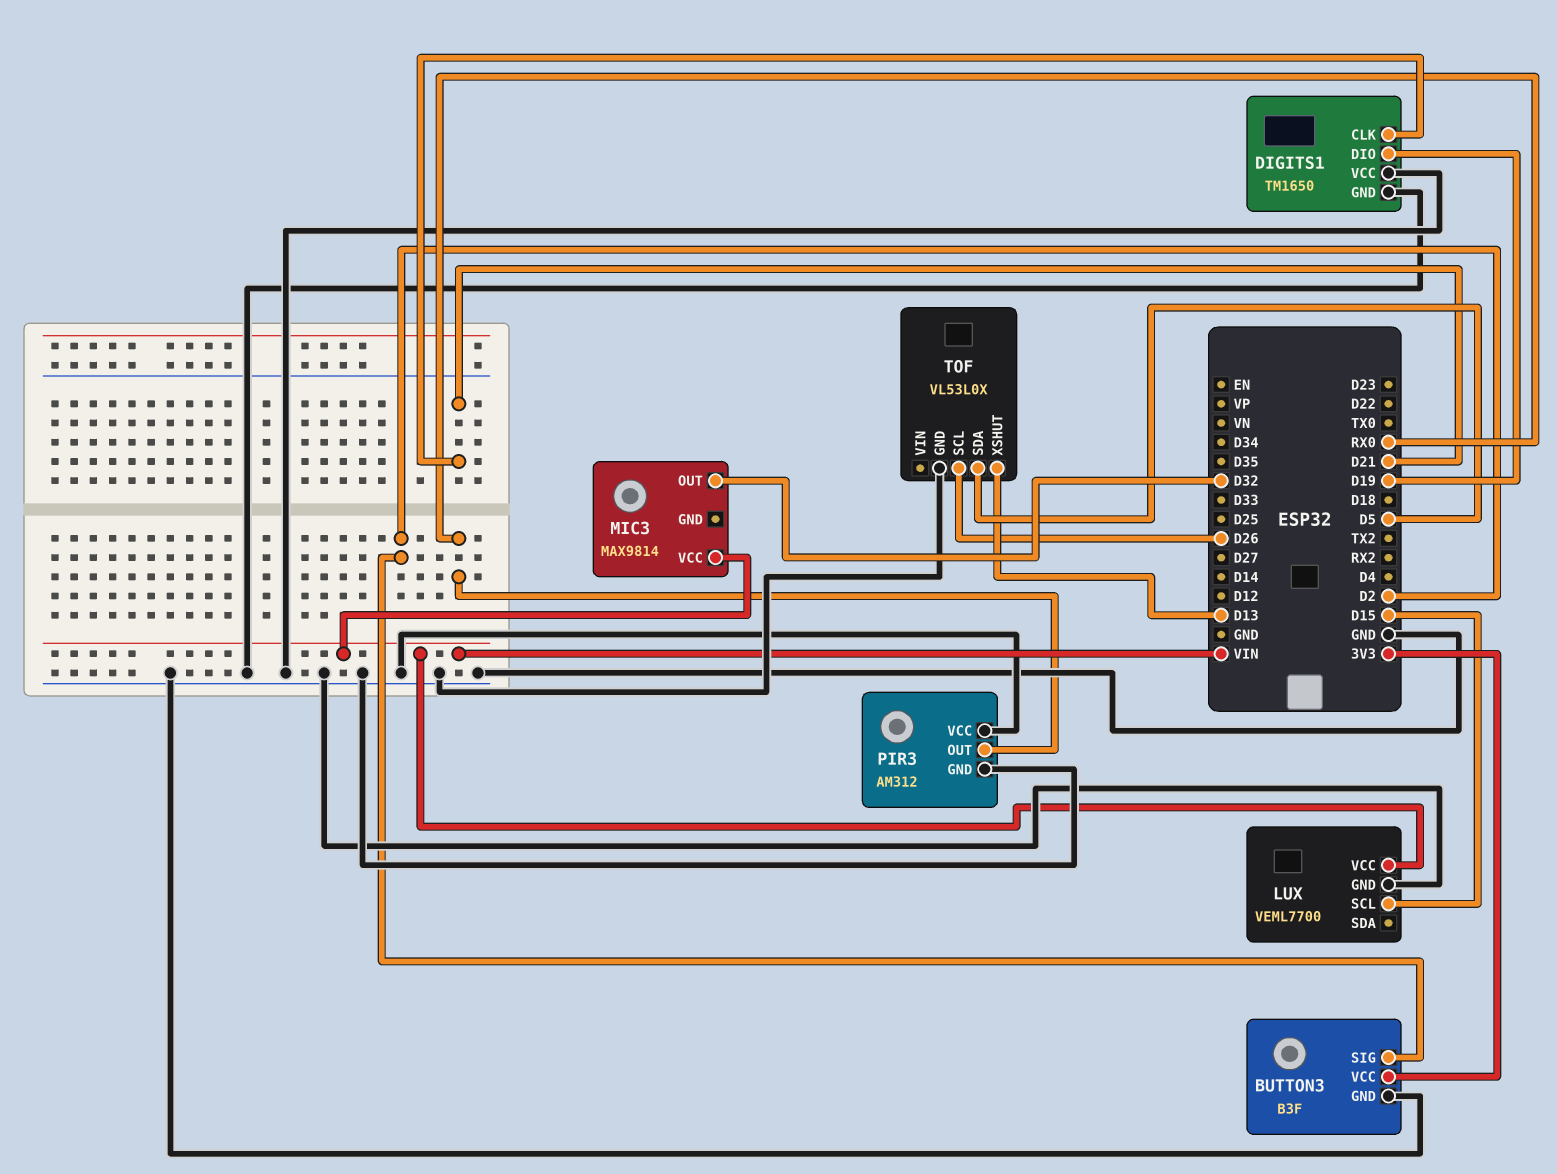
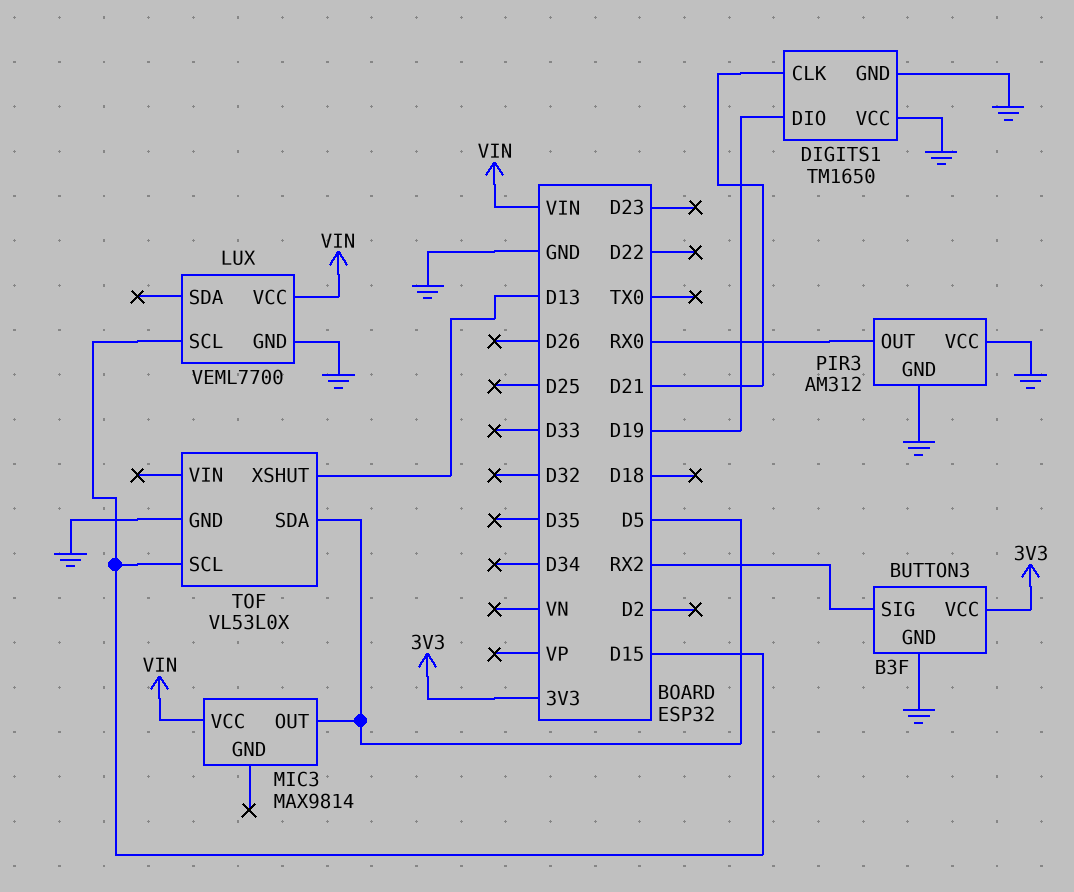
BUTTON3 pin SIG: D2 -> RX2
MIC3 pin OUT: D32 -> D5
TOF pin SCL: D26 -> D15

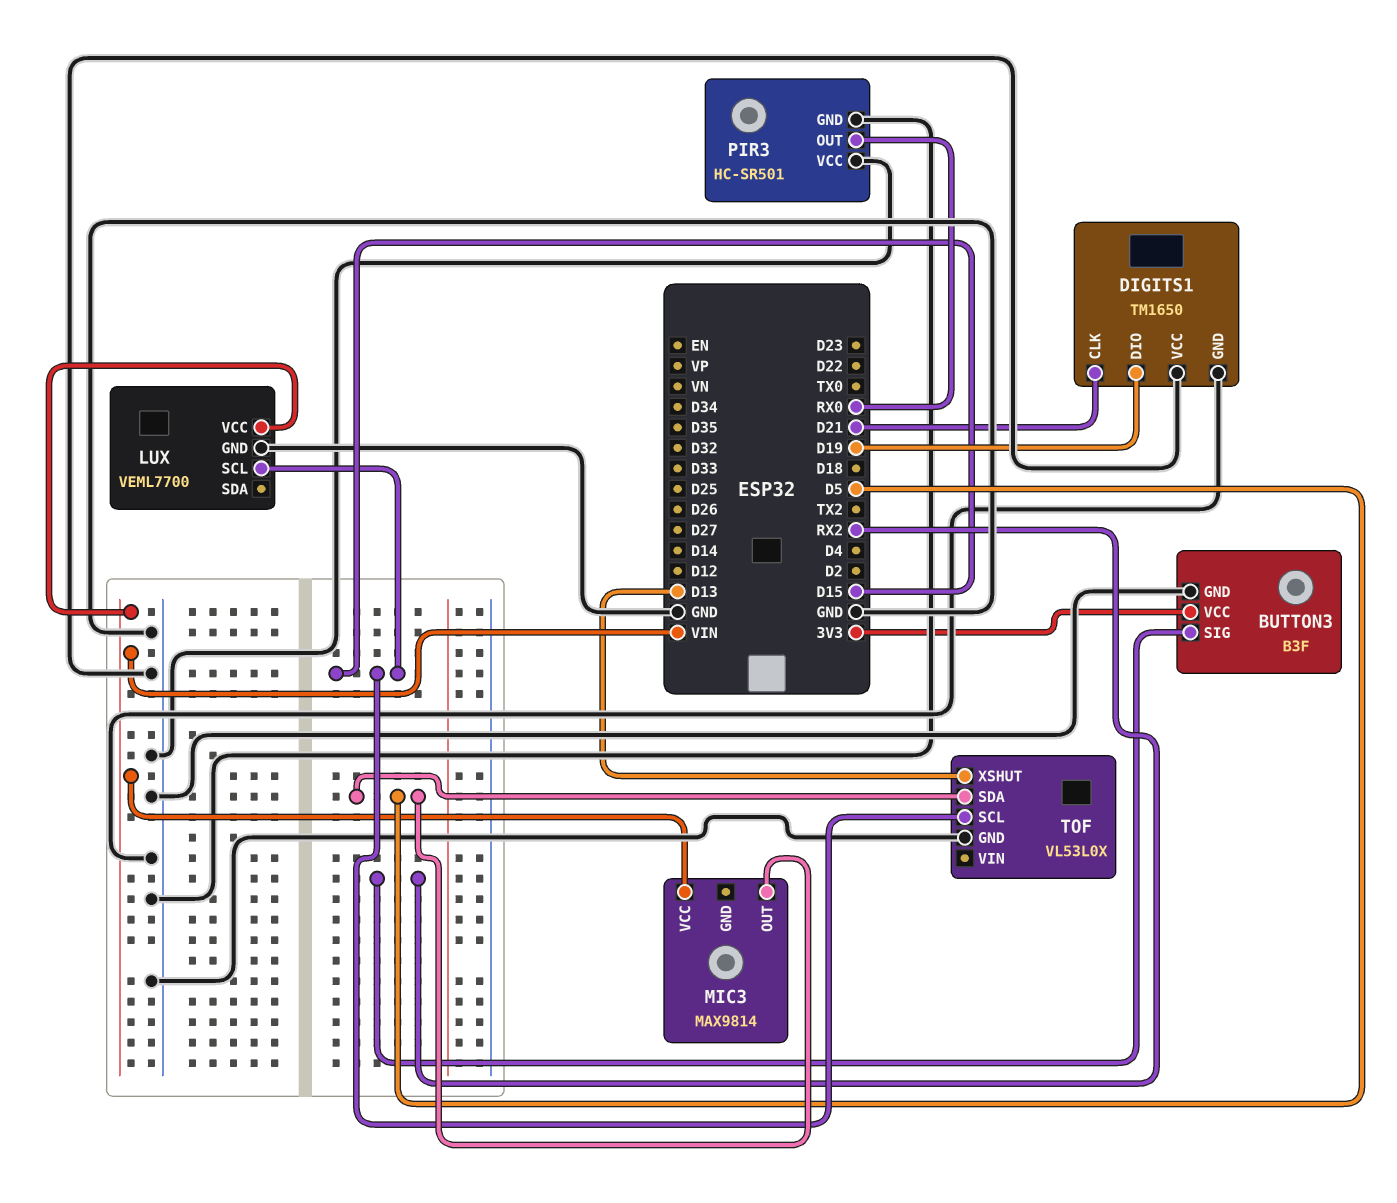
PIR3: AM312 -> HC-SR501

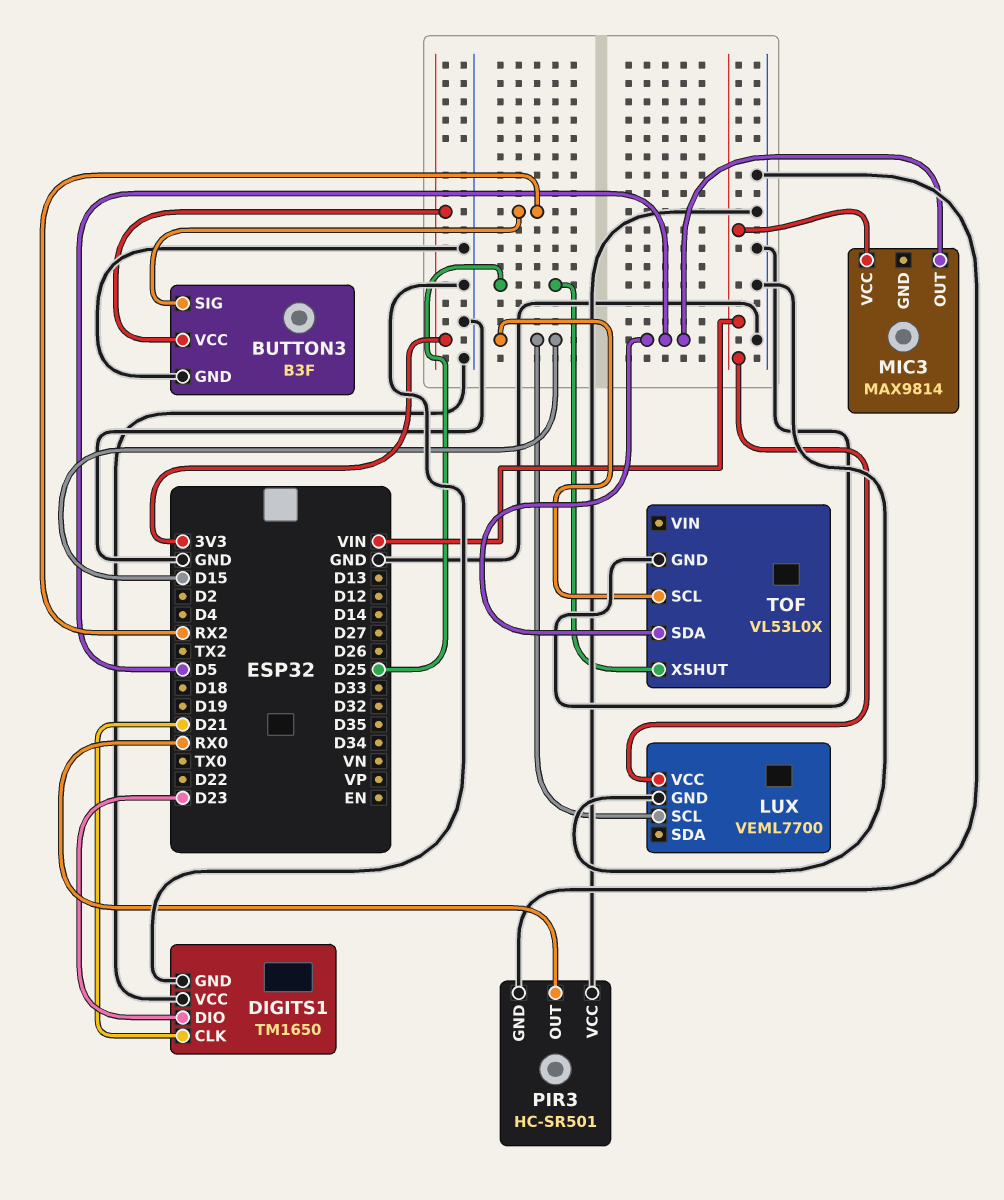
DIGITS1 pin DIO: D19 -> D23
TOF pin XSHUT: D13 -> D25

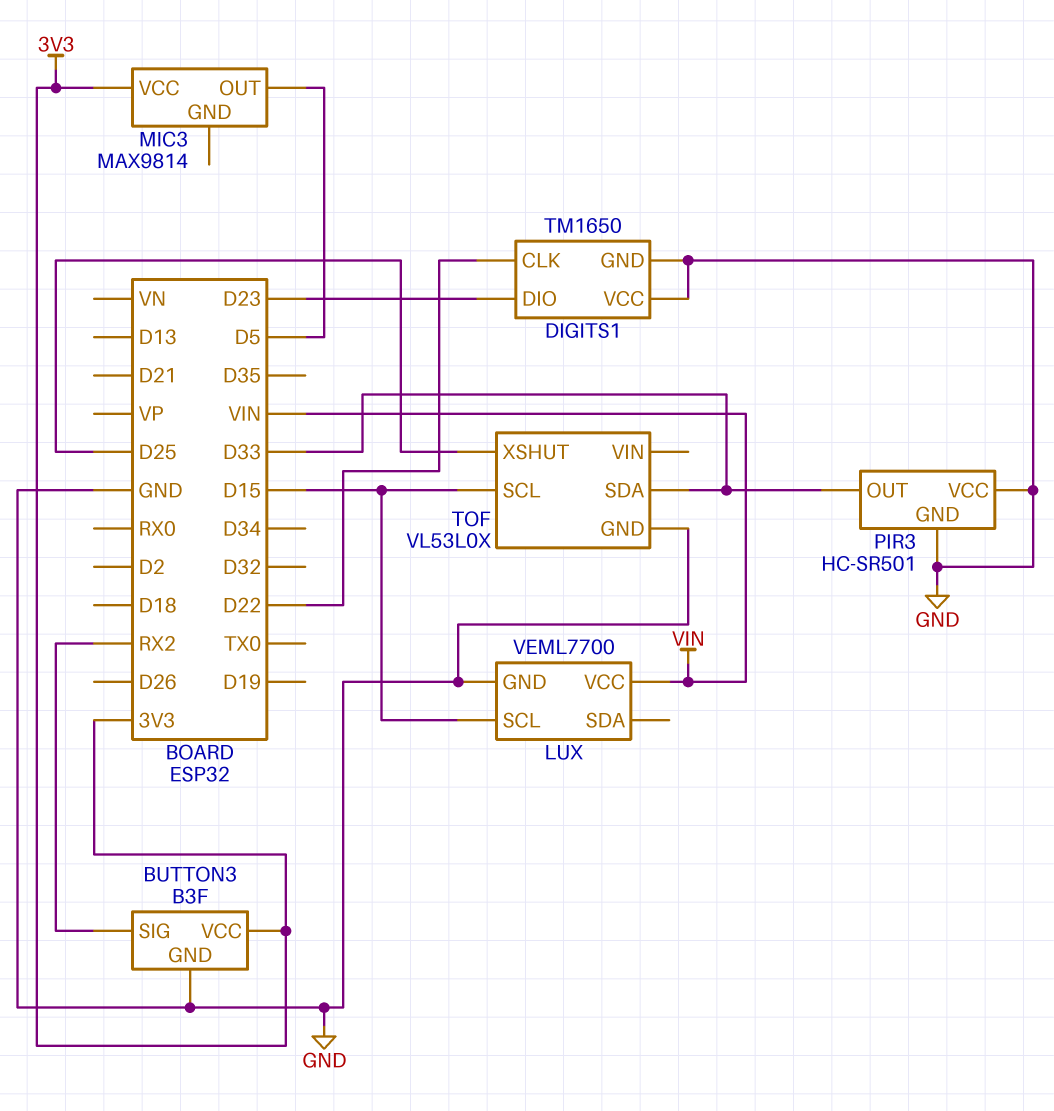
DIGITS1 pin CLK: D21 -> D22
MIC3 pin VCC: VIN -> 3V3
PIR3 pin OUT: RX0 -> D33
TOF pin SDA: D5 -> D33

